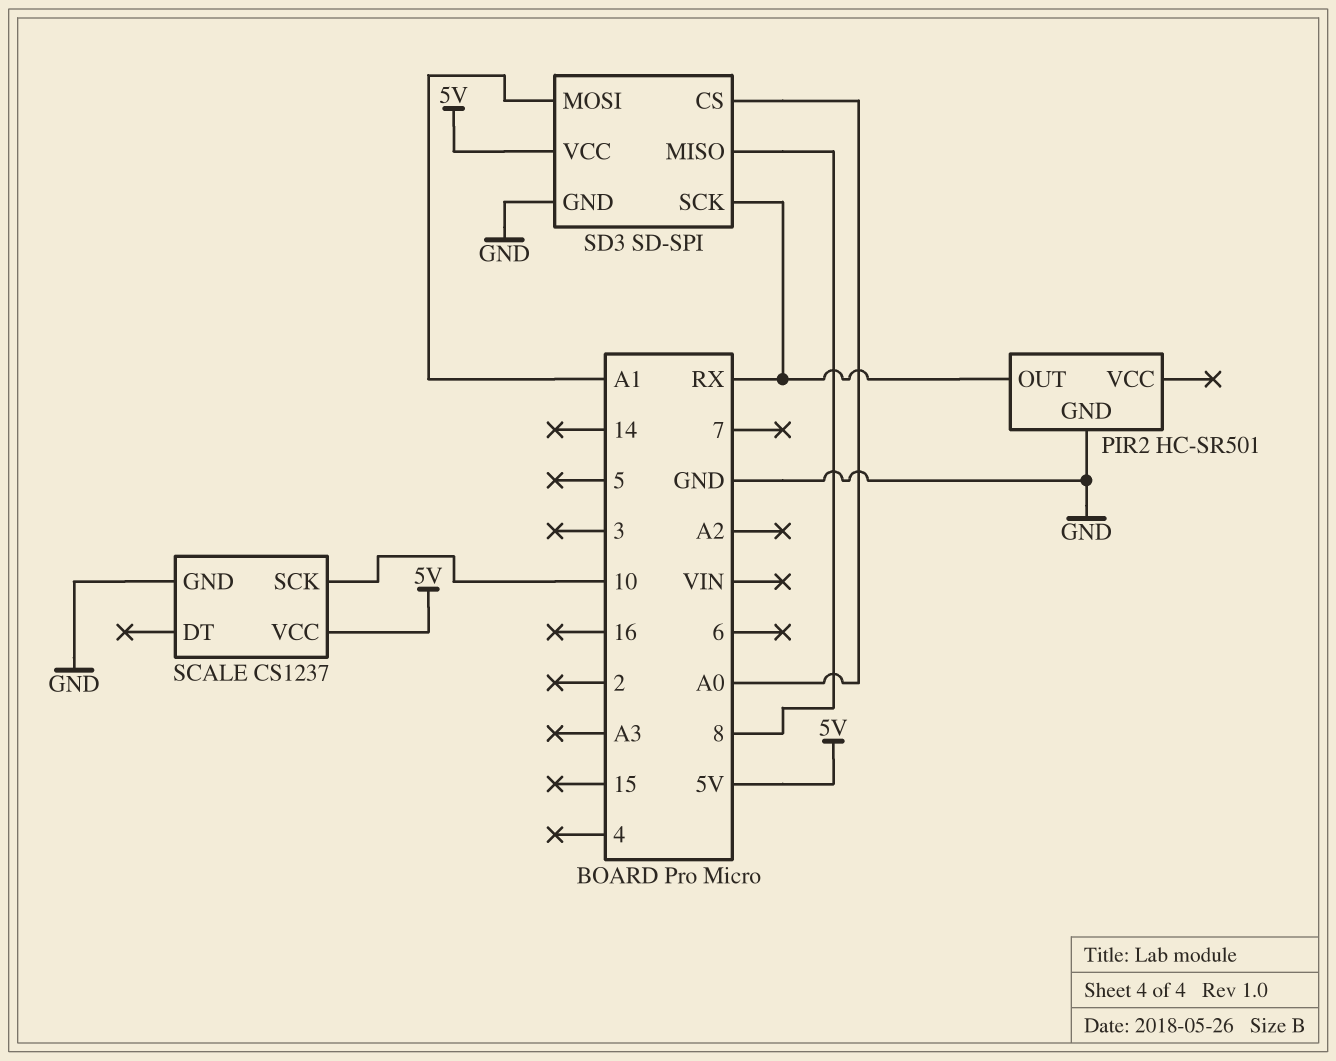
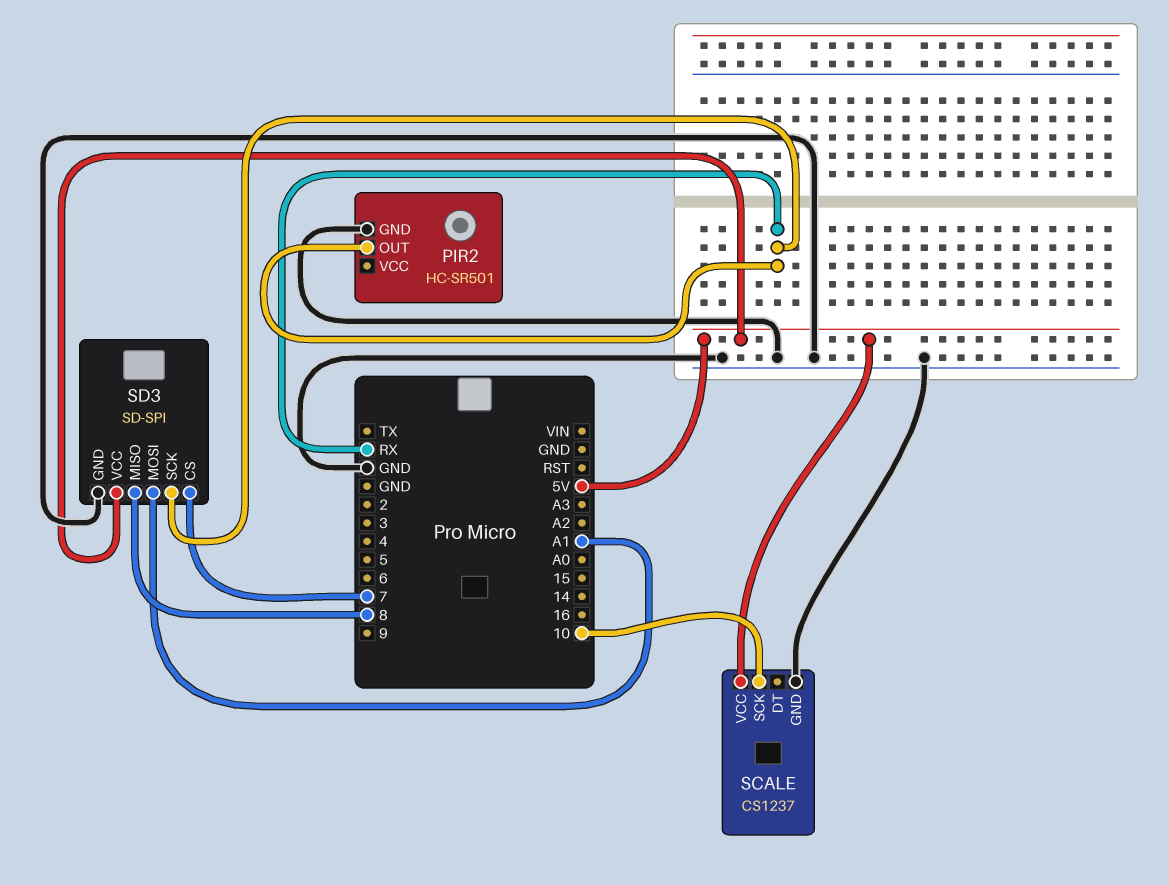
SD3 pin CS: A0 -> 7

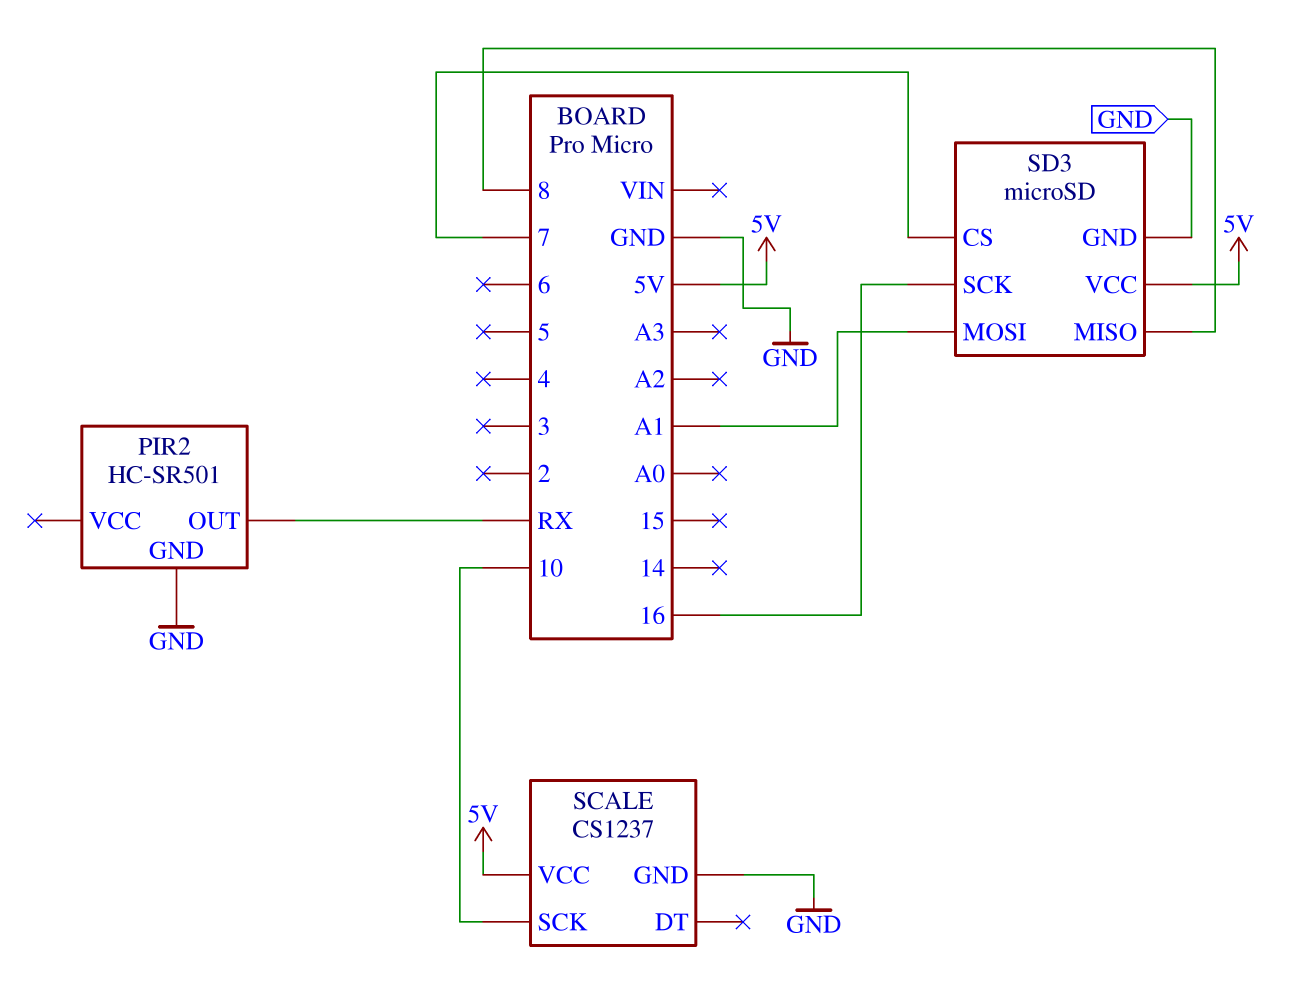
SD3: SD-SPI -> microSD
SD3 pin SCK: RX -> 16

